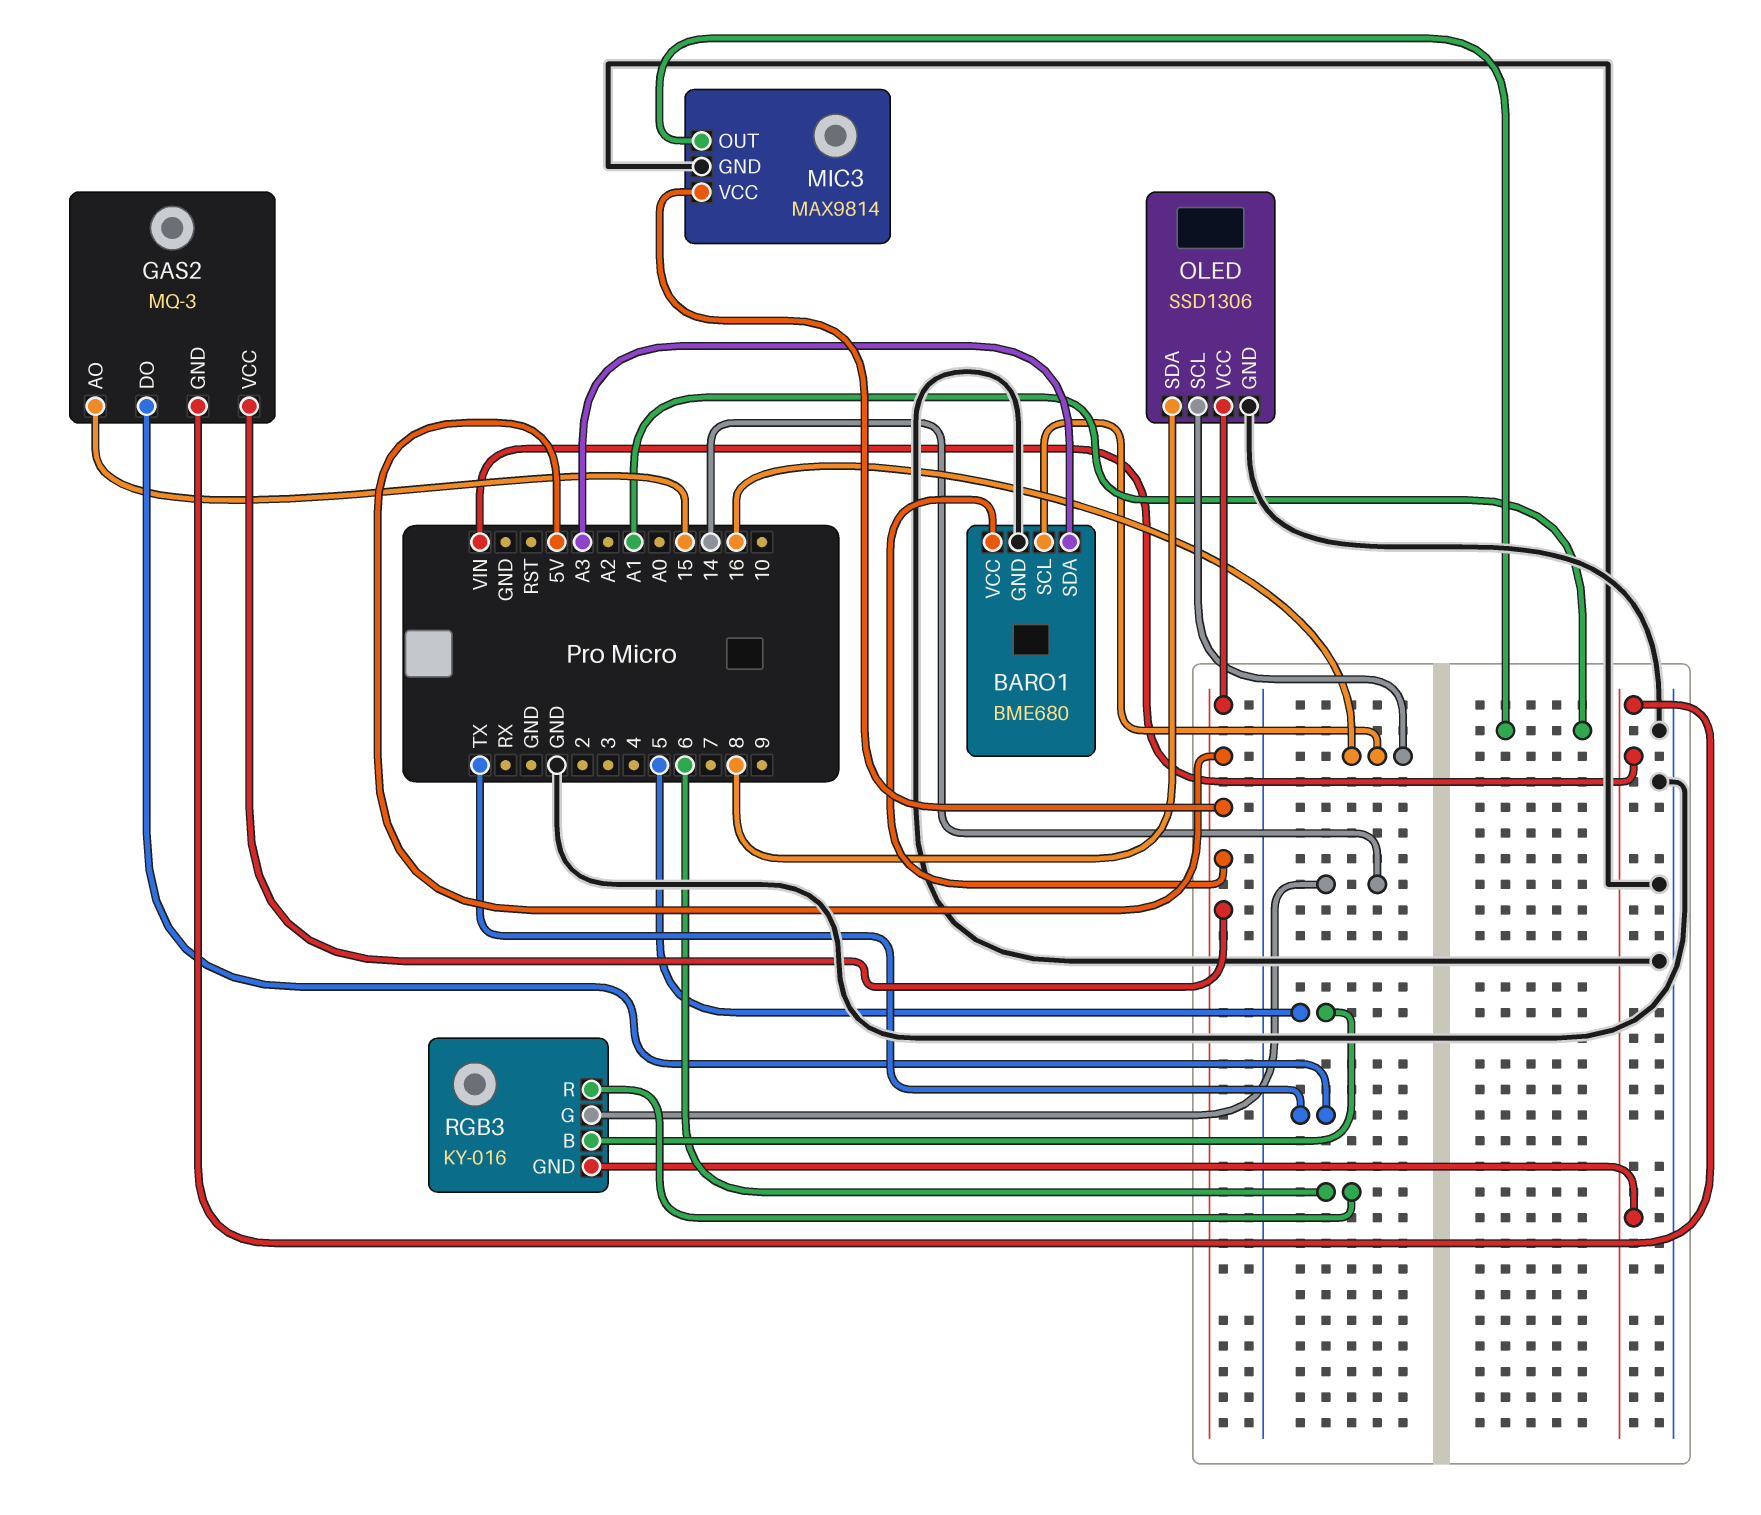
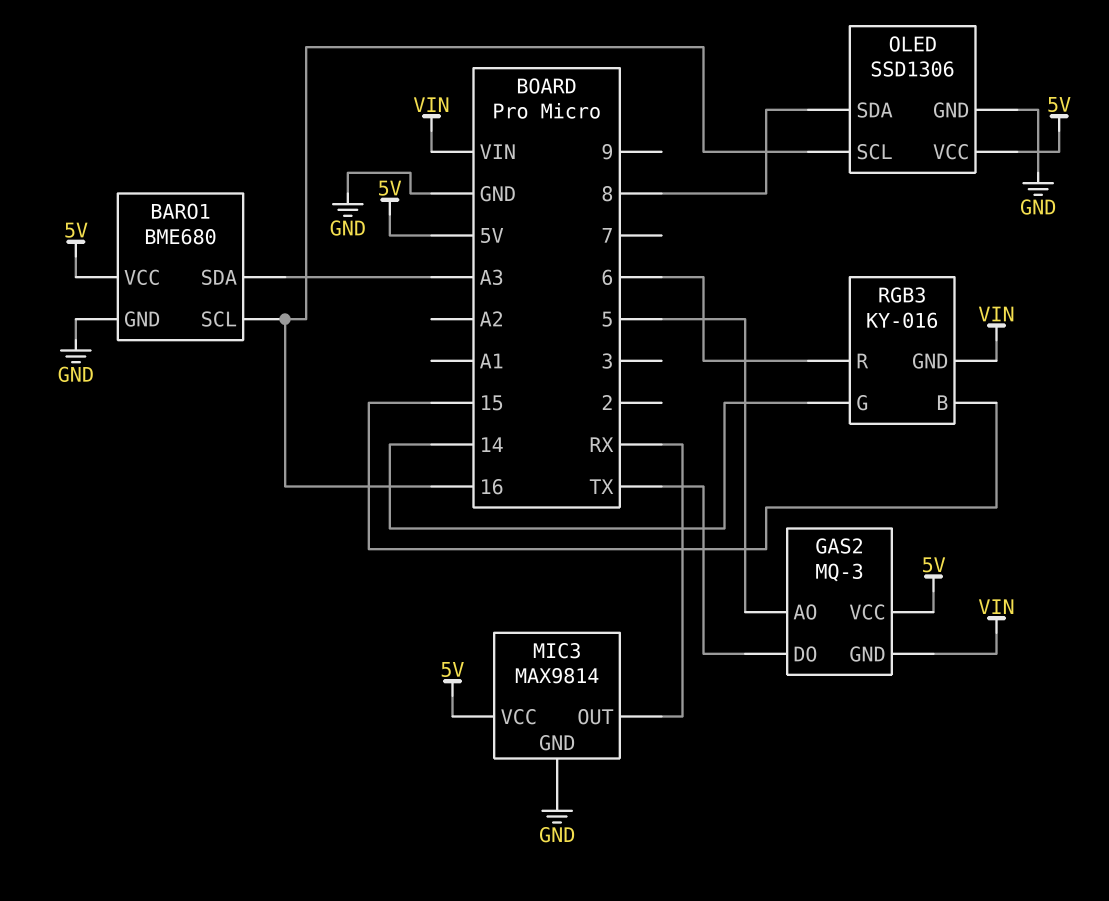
GAS2 pin AO: 15 -> 5
MIC3 pin OUT: A1 -> RX
RGB3 pin B: 5 -> 15

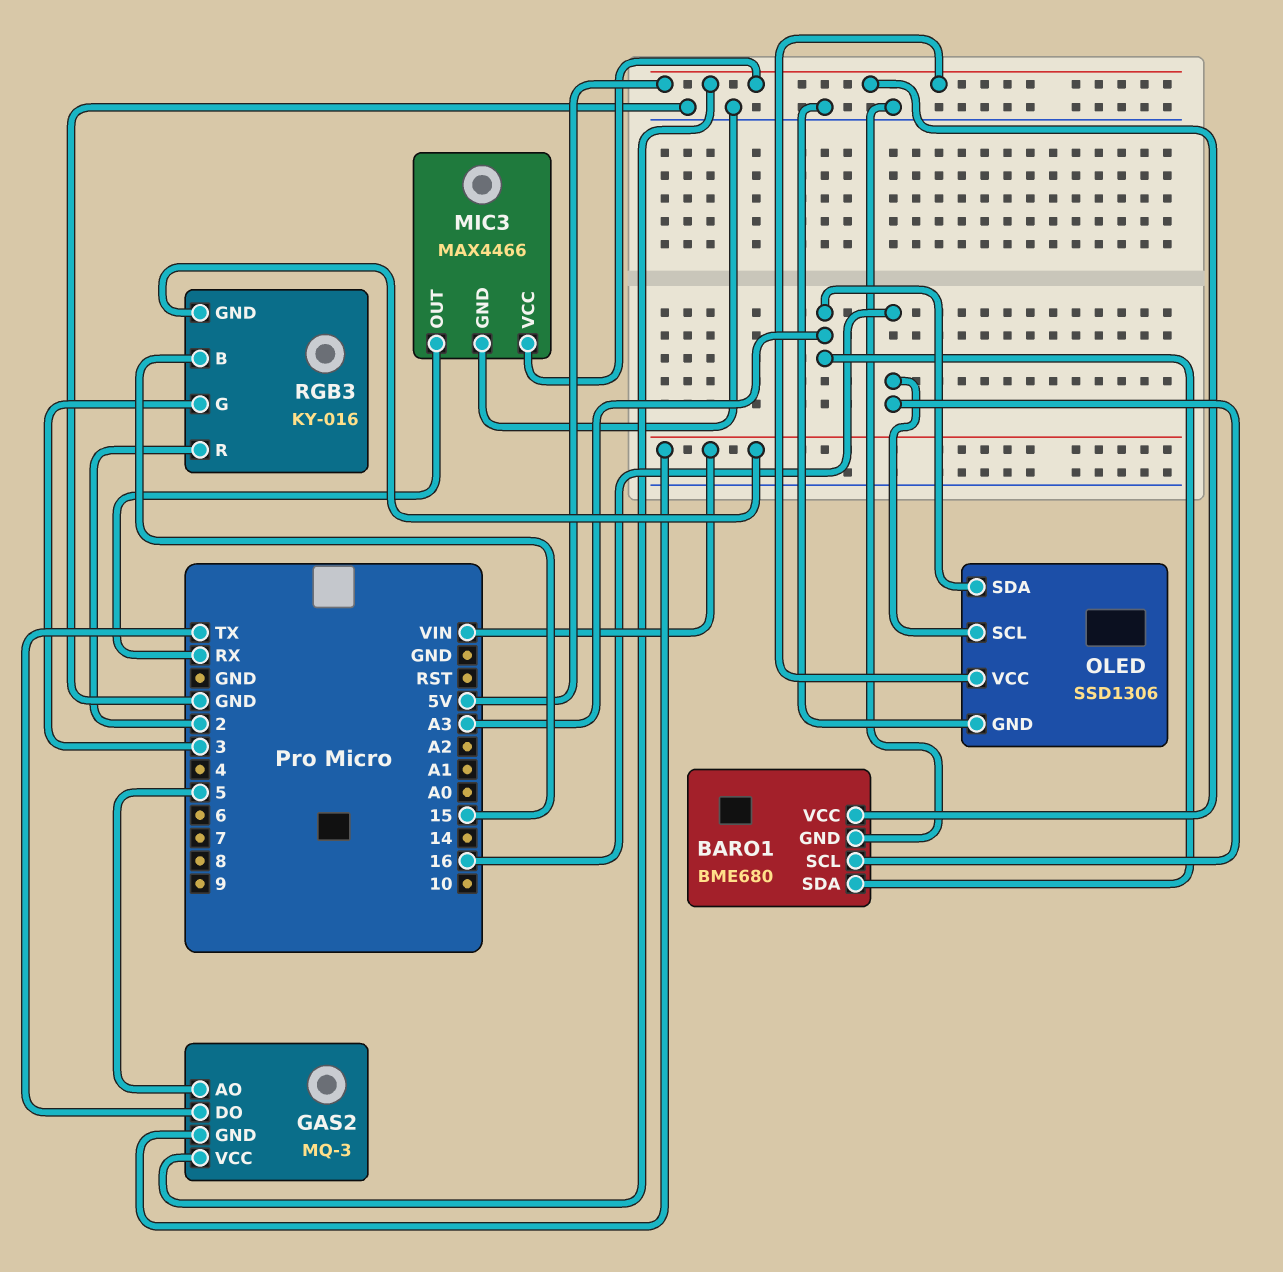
MIC3: MAX9814 -> MAX4466
OLED pin SDA: 8 -> A3
RGB3 pin G: 14 -> 3
RGB3 pin R: 6 -> 2

